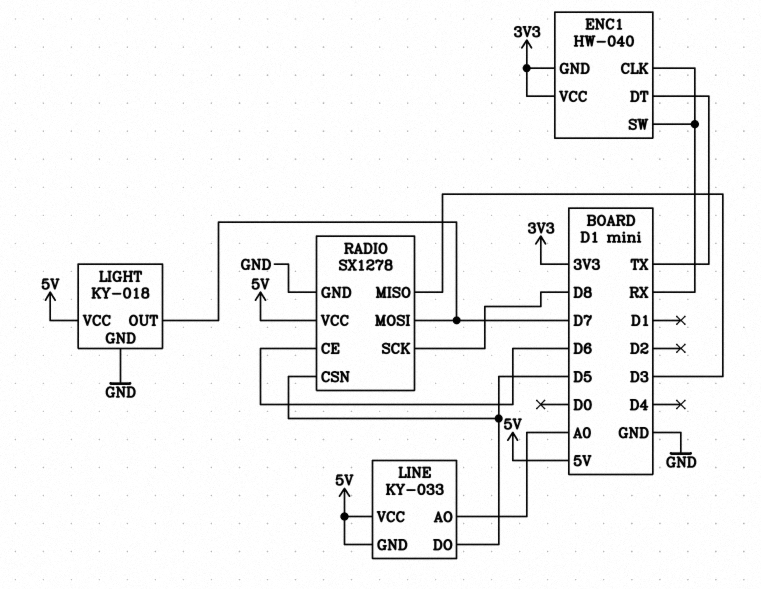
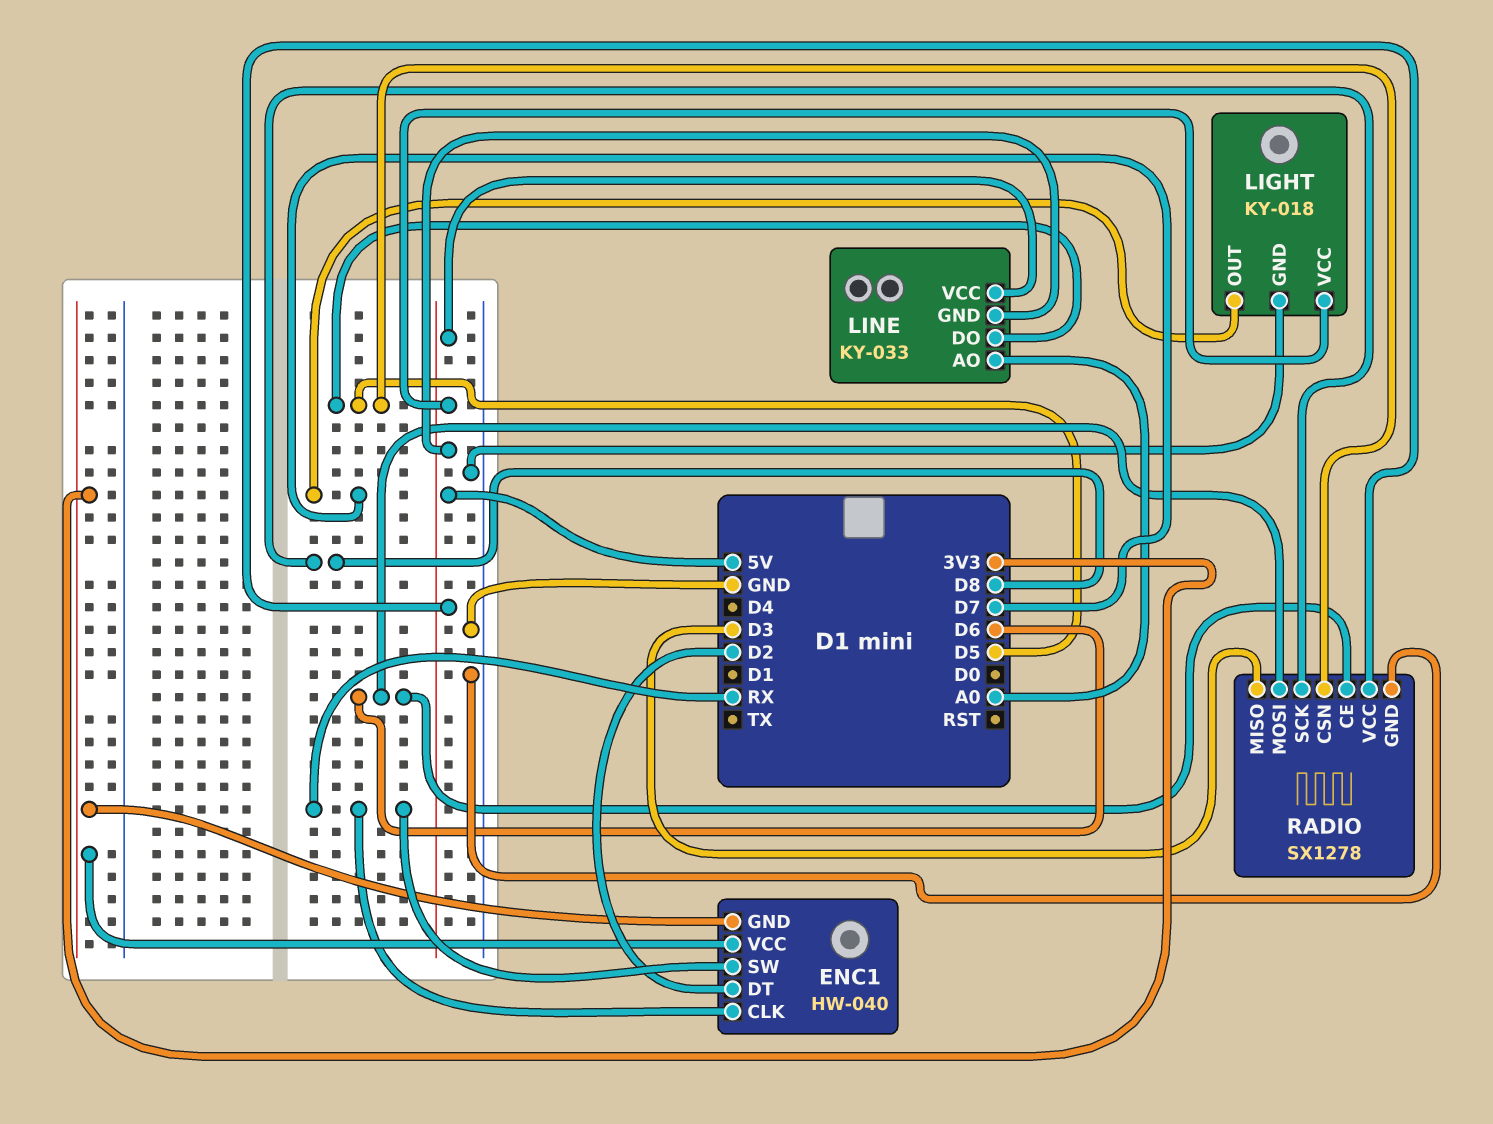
ENC1 pin DT: TX -> D2
RADIO pin MOSI: D7 -> D6

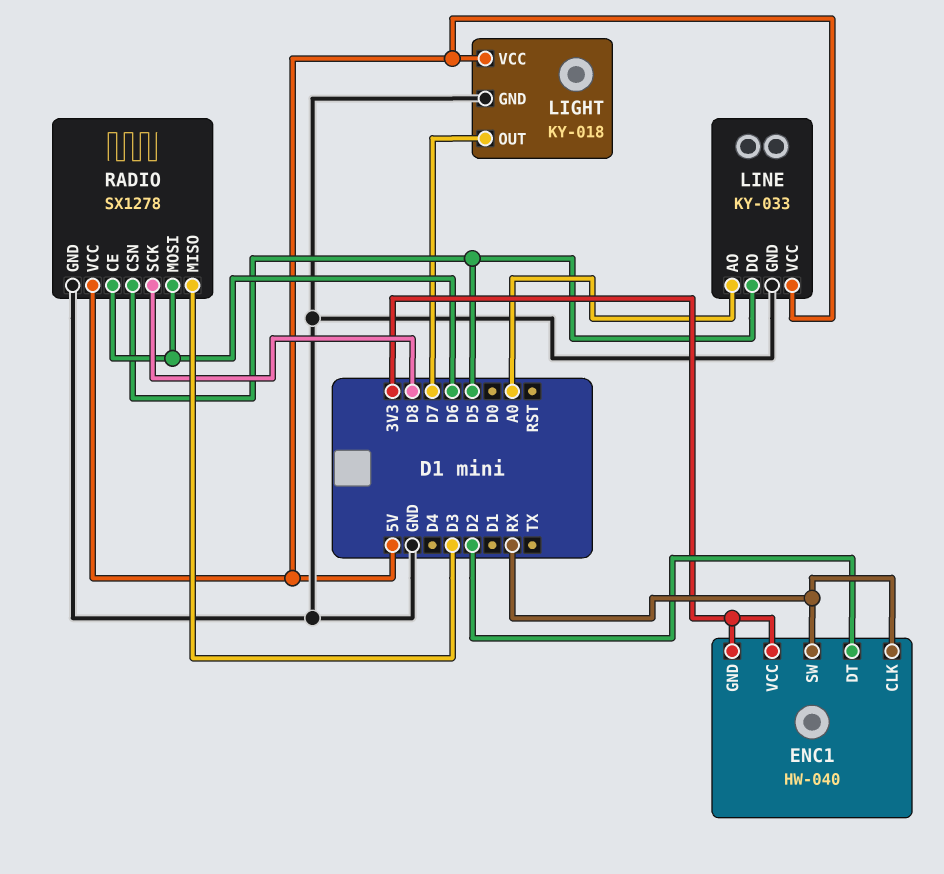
LINE pin GND: 5V -> GND

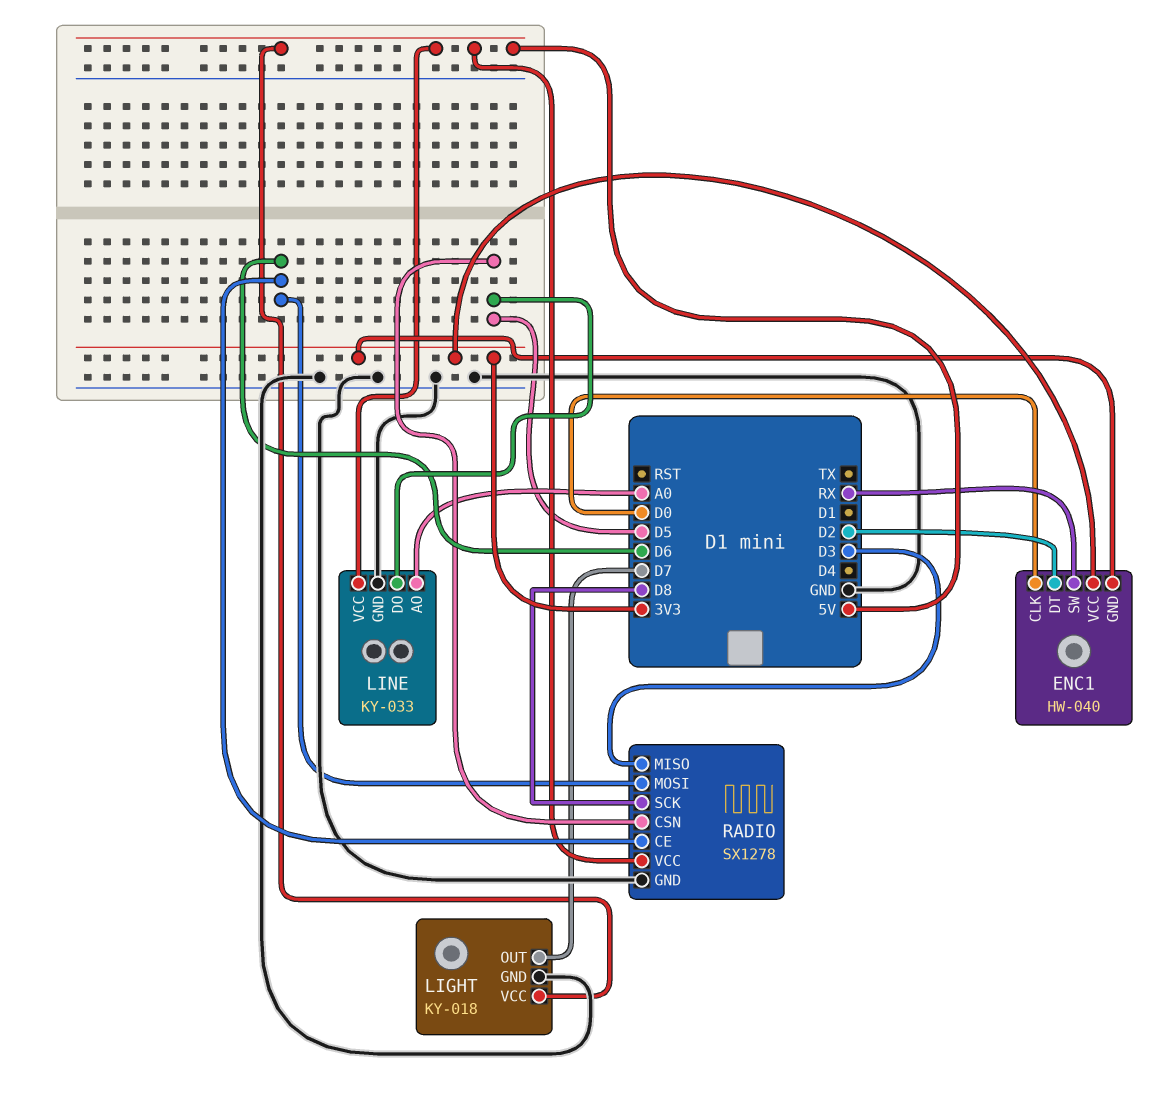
ENC1 pin CLK: RX -> D0

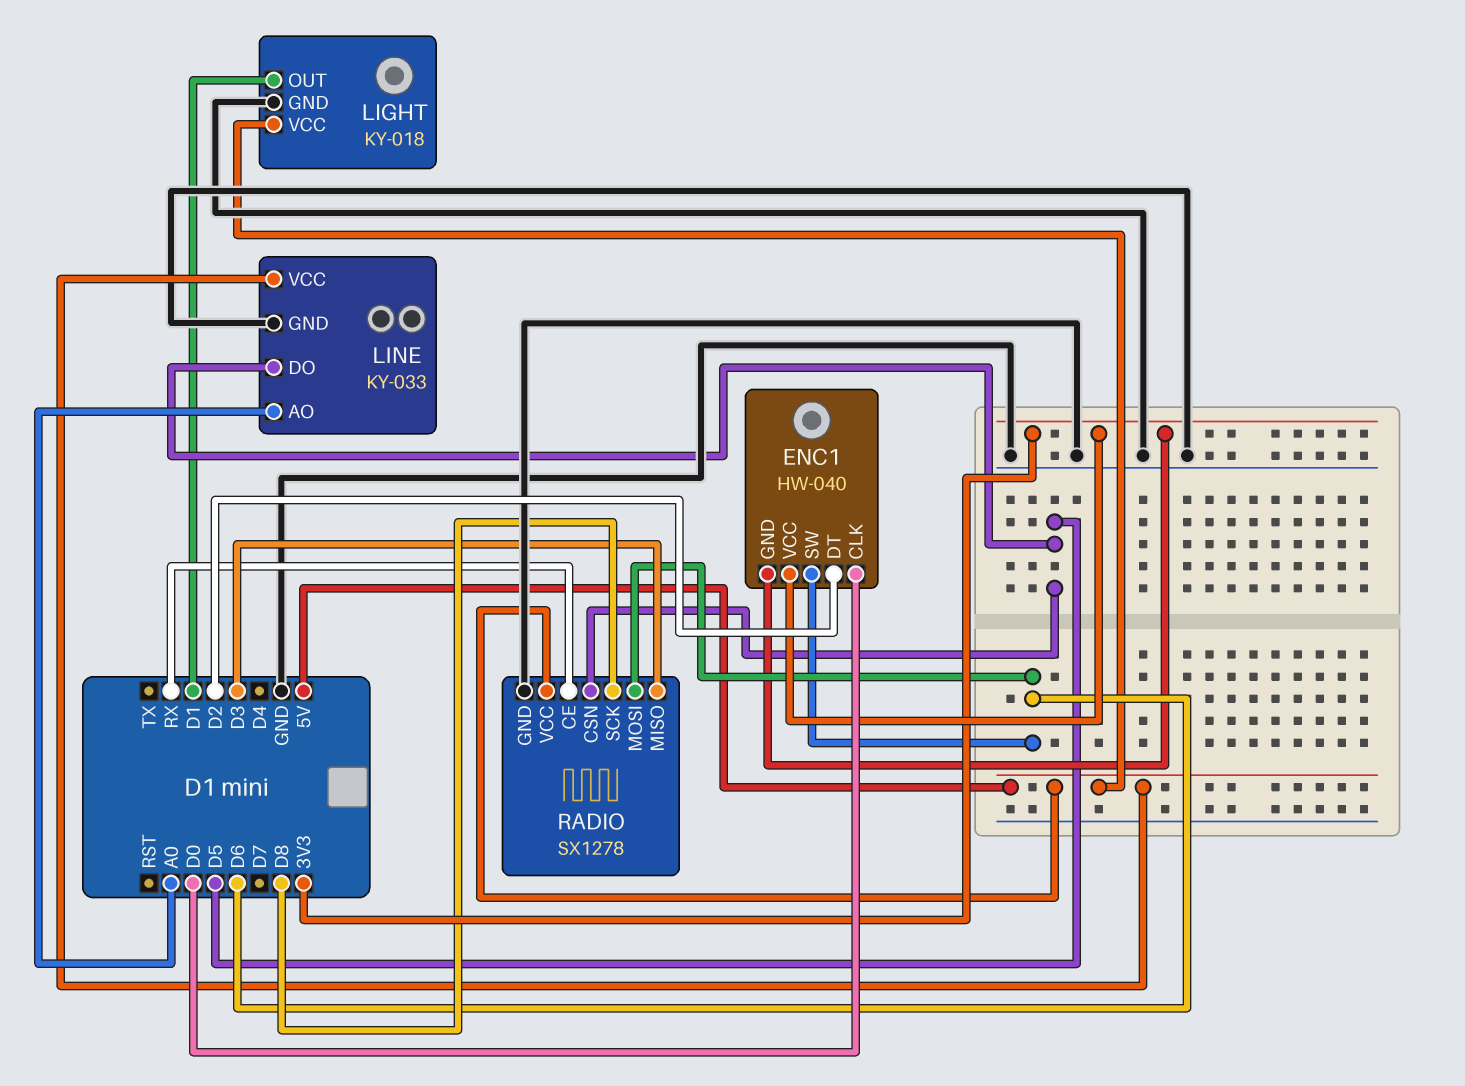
ENC1 pin SW: RX -> D6
LIGHT pin OUT: D7 -> D1
RADIO pin CE: D6 -> RX

